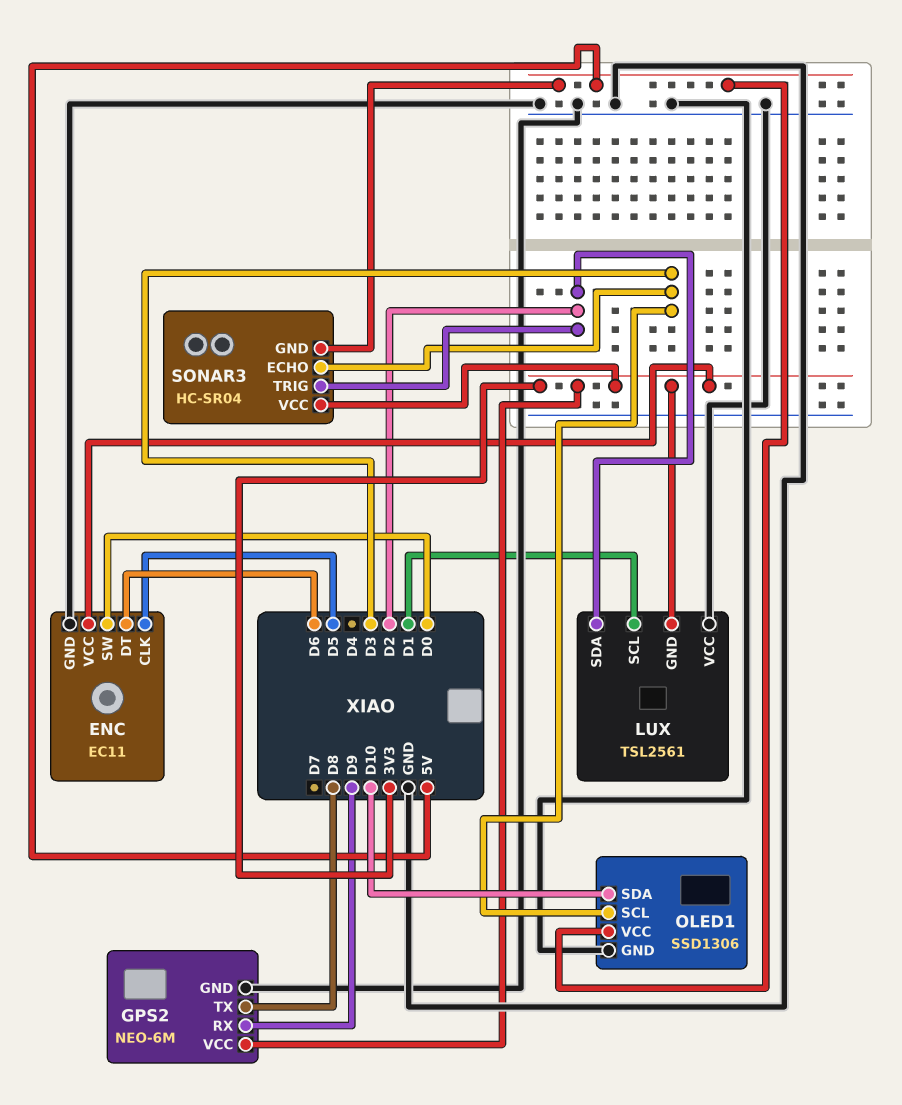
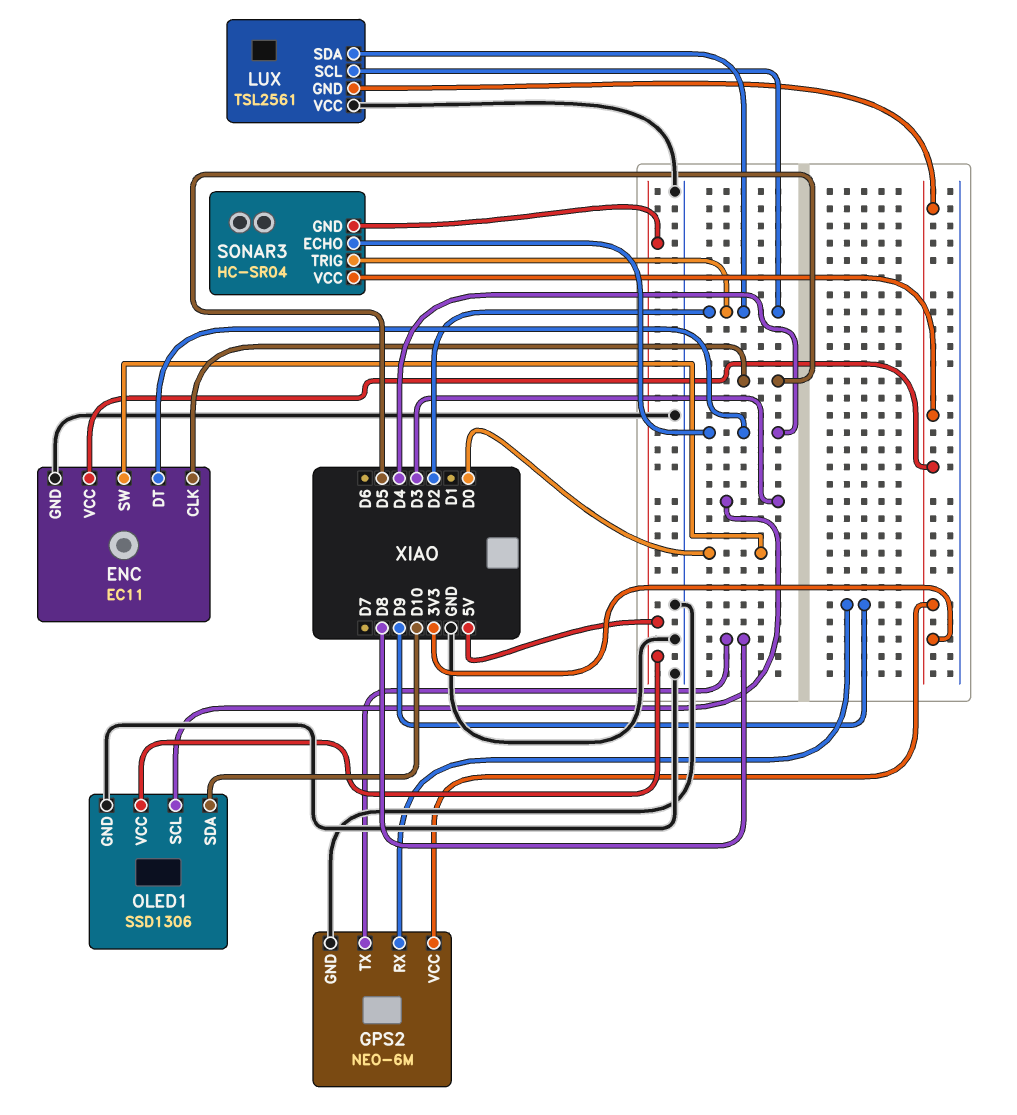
ENC pin DT: D6 -> D4
LUX pin SCL: D1 -> D2
SONAR3 pin ECHO: D3 -> D4

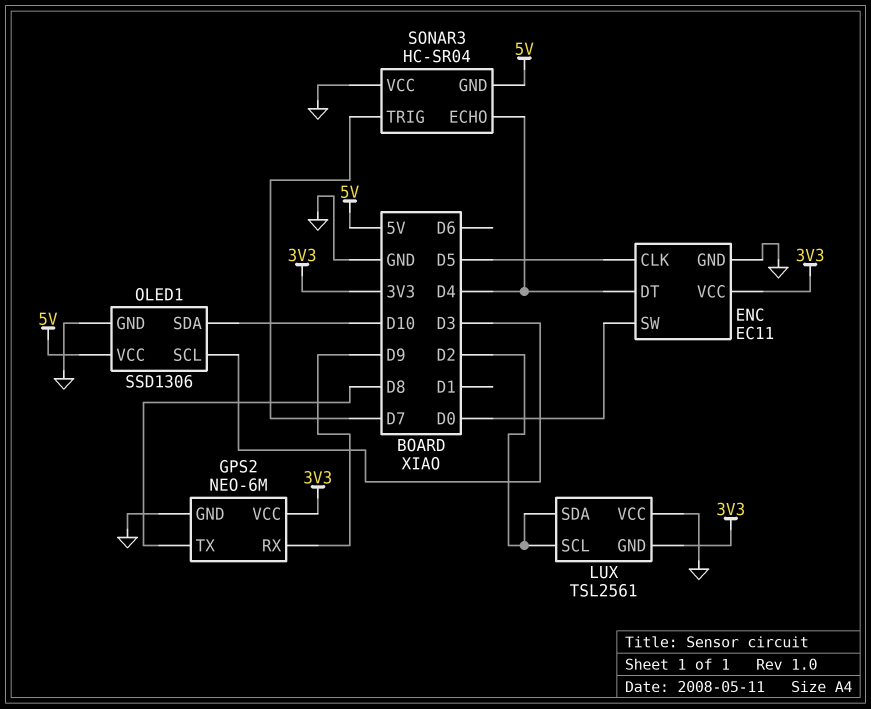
SONAR3 pin TRIG: D2 -> D7
SONAR3 pin VCC: 3V3 -> GND

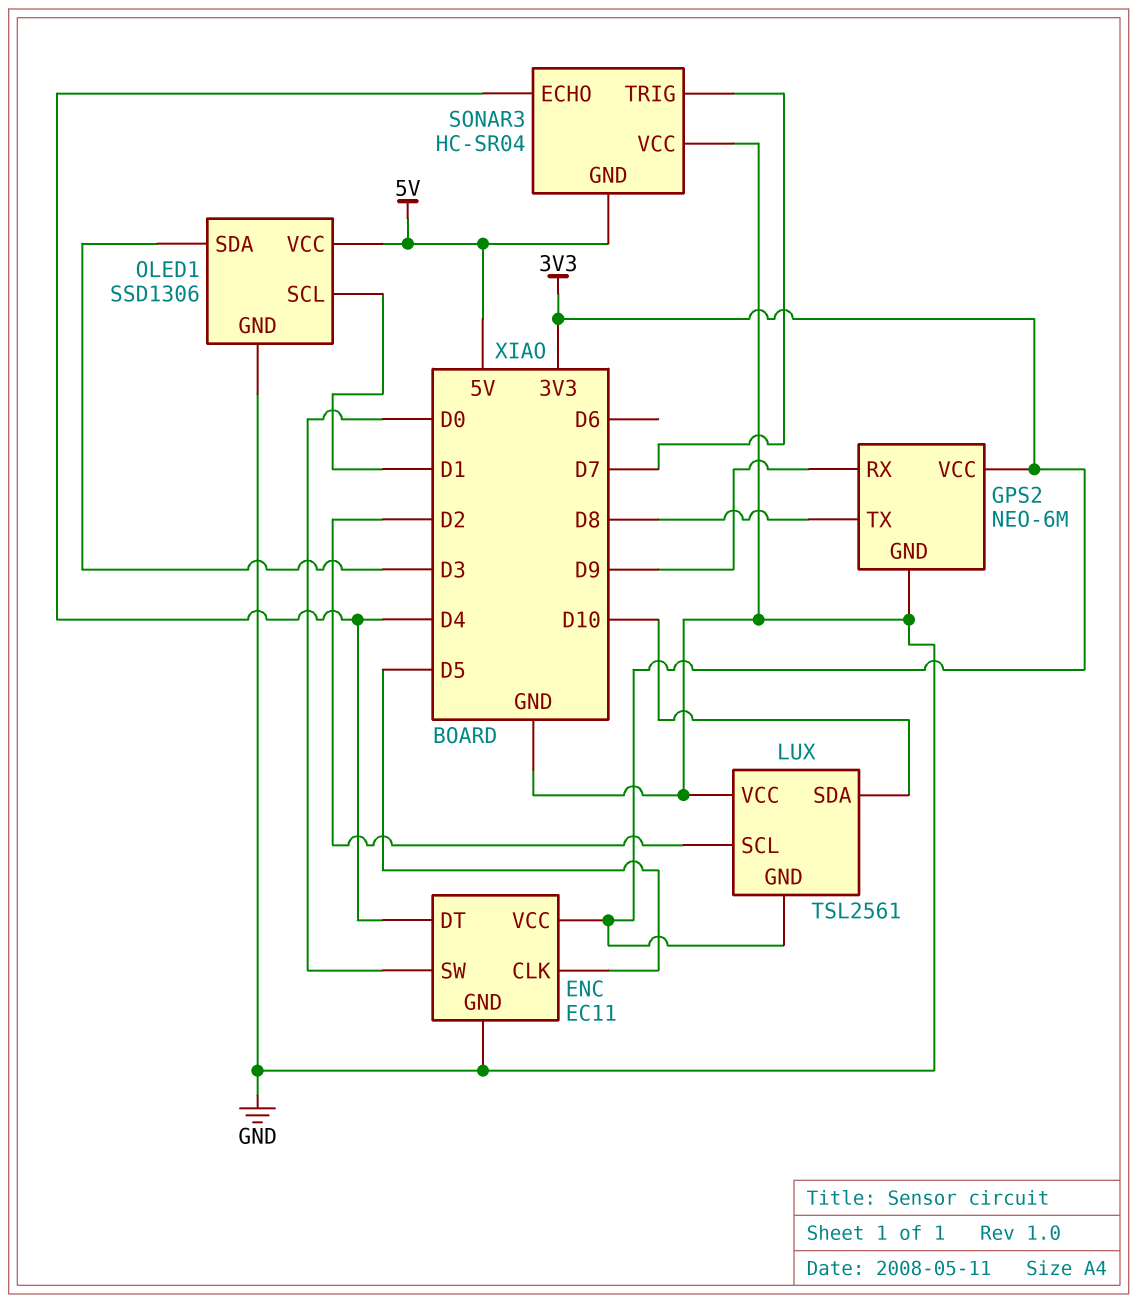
LUX pin SDA: D2 -> D10
OLED1 pin SCL: D3 -> D1
OLED1 pin SDA: D10 -> D3

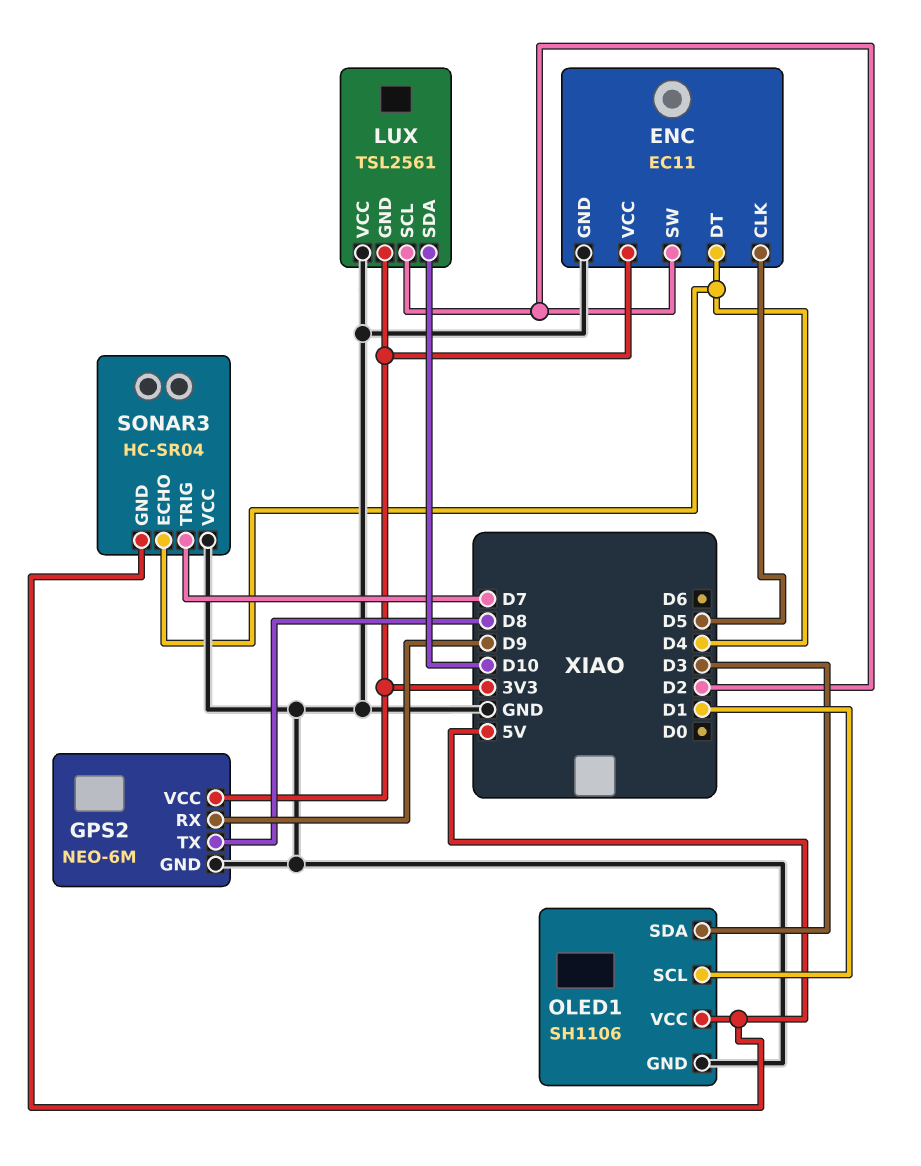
ENC pin SW: D0 -> D2
OLED1: SSD1306 -> SH1106

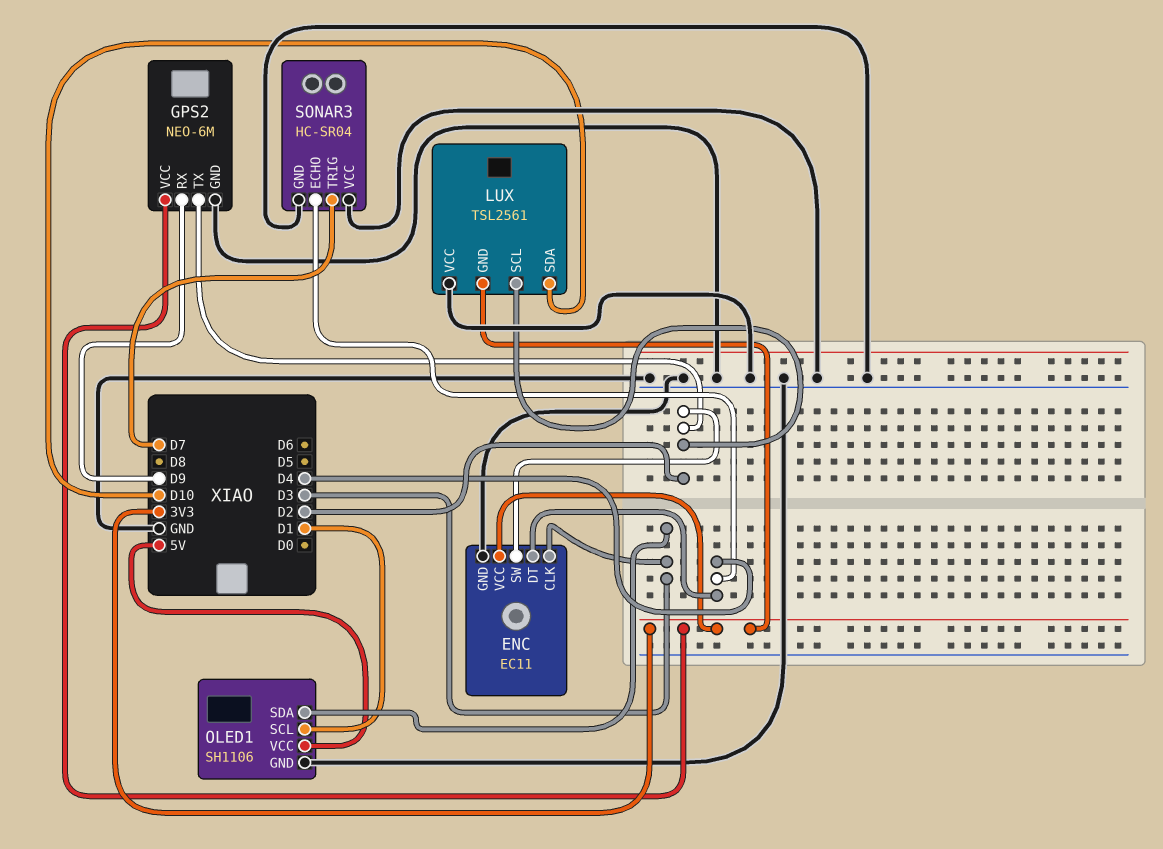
ENC pin CLK: D5 -> D3
GPS2 pin TX: D8 -> D2
SONAR3 pin GND: 5V -> GND

